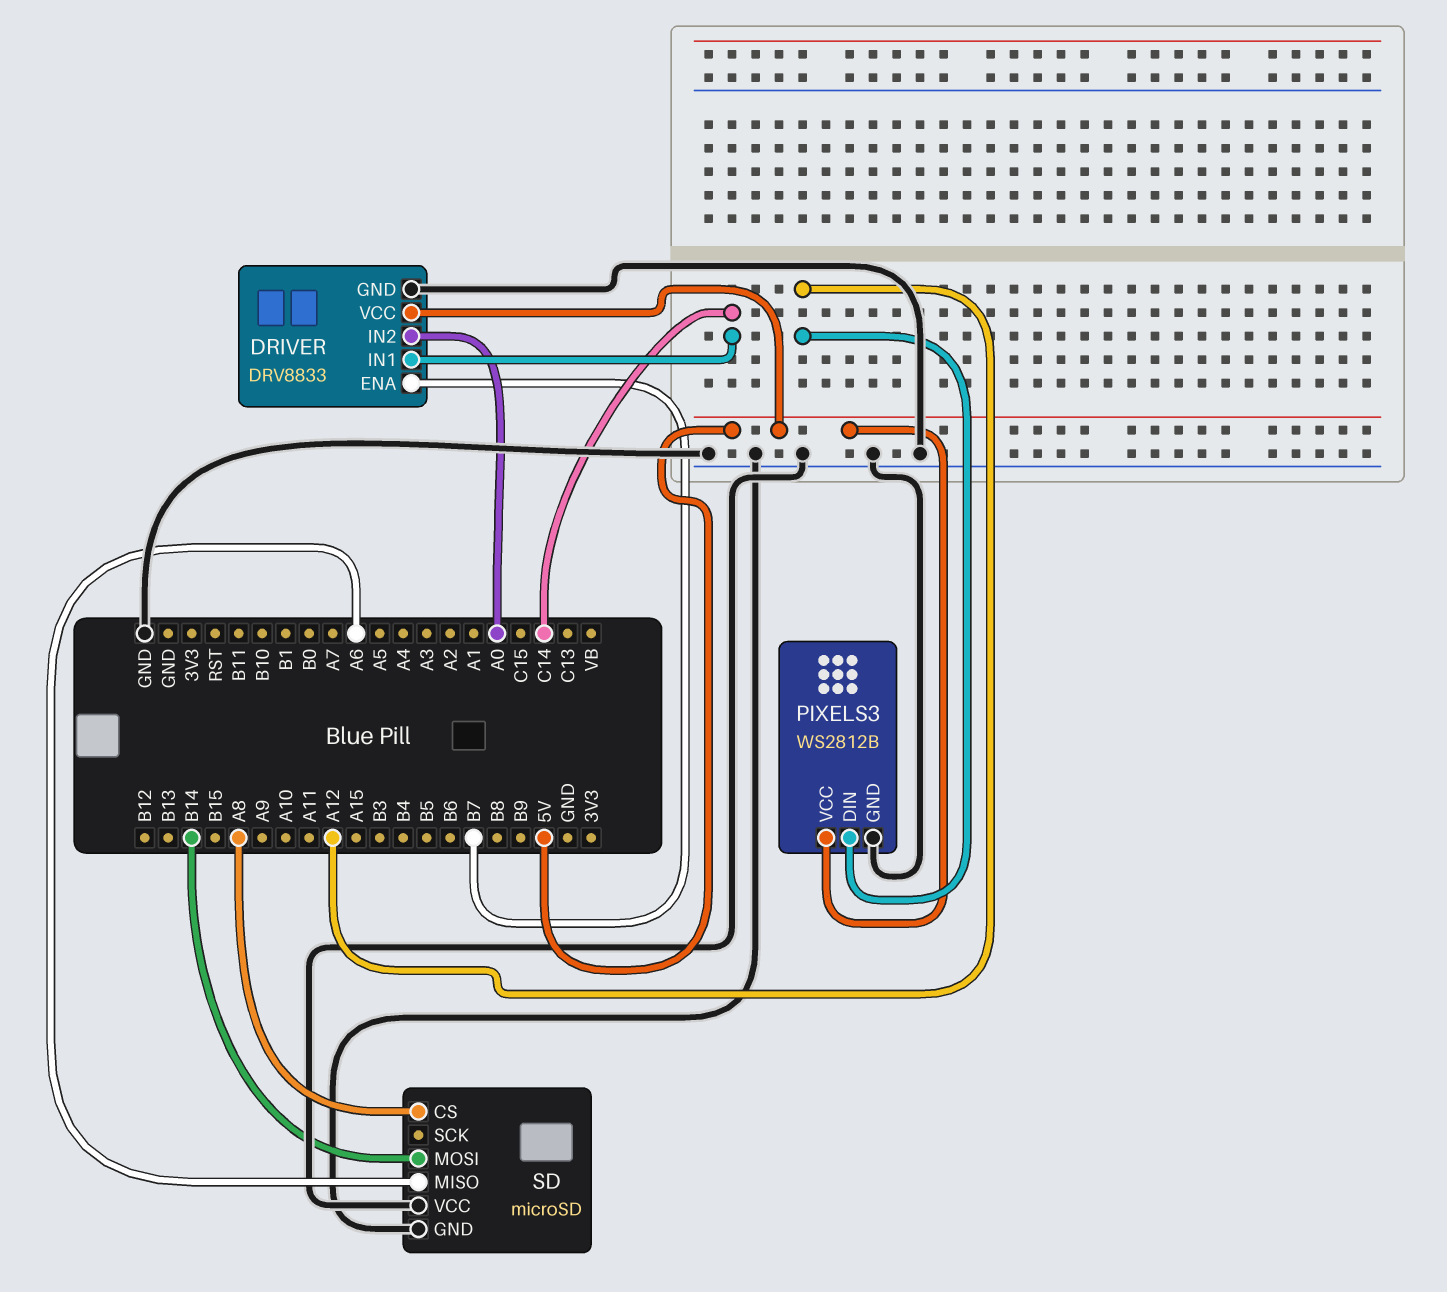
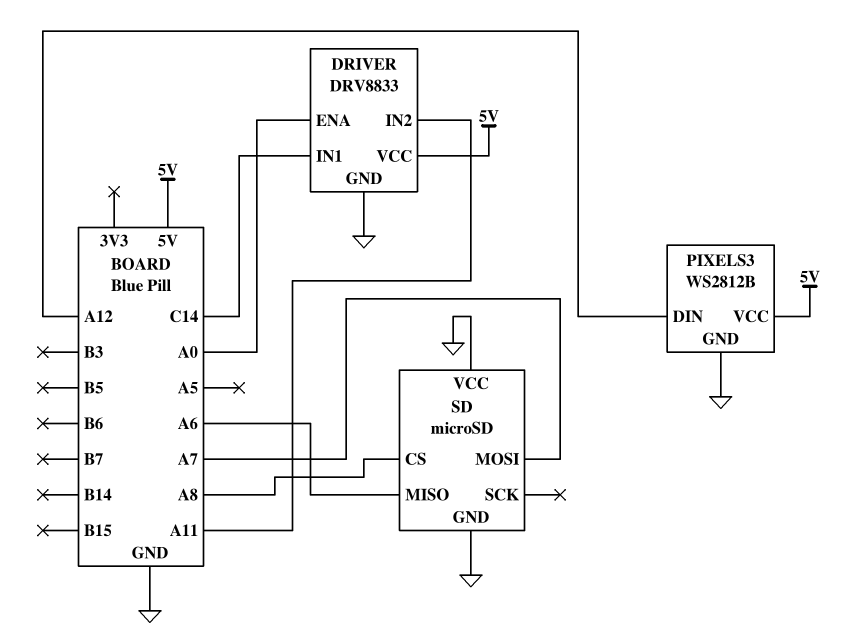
DRIVER pin ENA: B7 -> A0
DRIVER pin IN2: A0 -> A11
SD pin MOSI: B14 -> A7

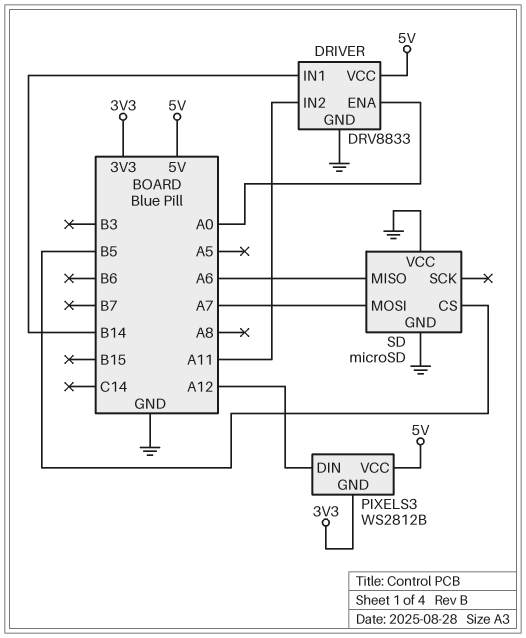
DRIVER pin IN1: C14 -> B14
PIXELS3 pin GND: GND -> 3V3
SD pin CS: A8 -> B5

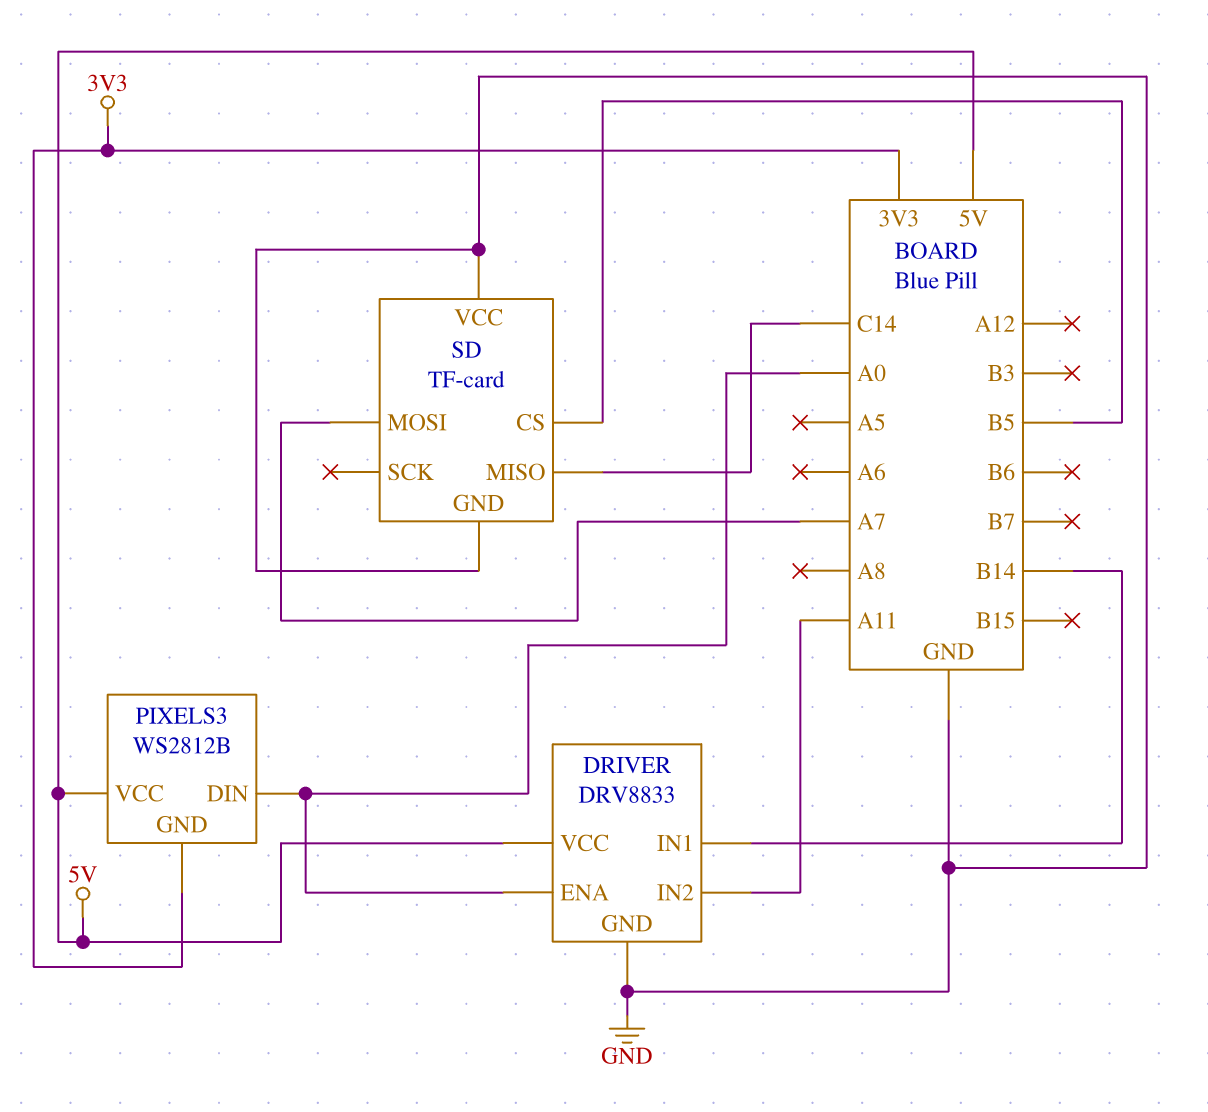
PIXELS3 pin DIN: A12 -> A0
SD: microSD -> TF-card
SD pin MISO: A6 -> C14

